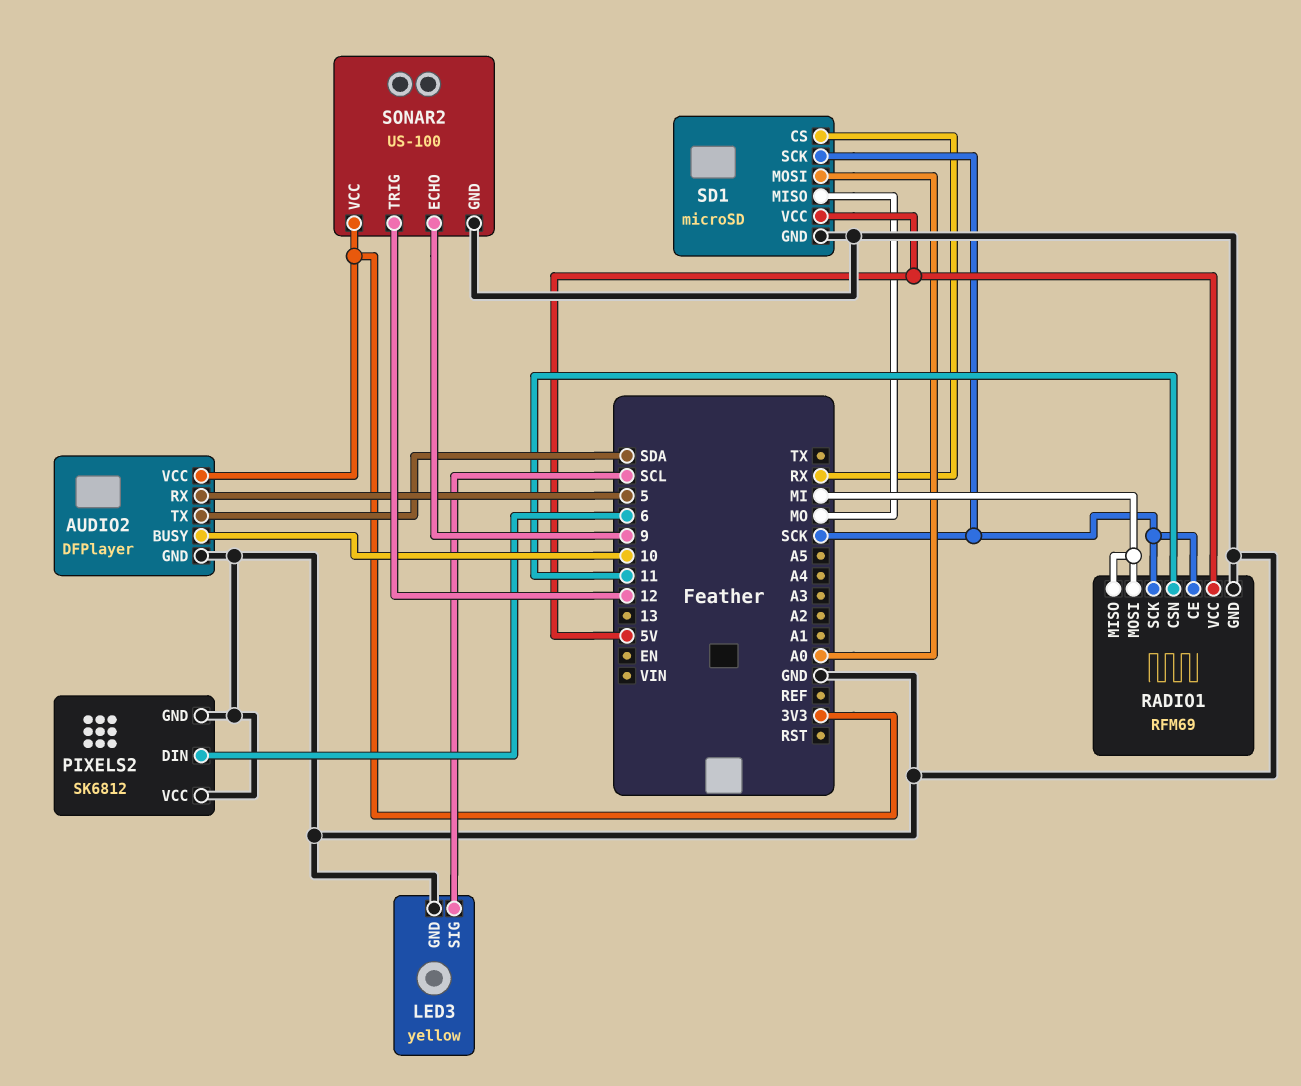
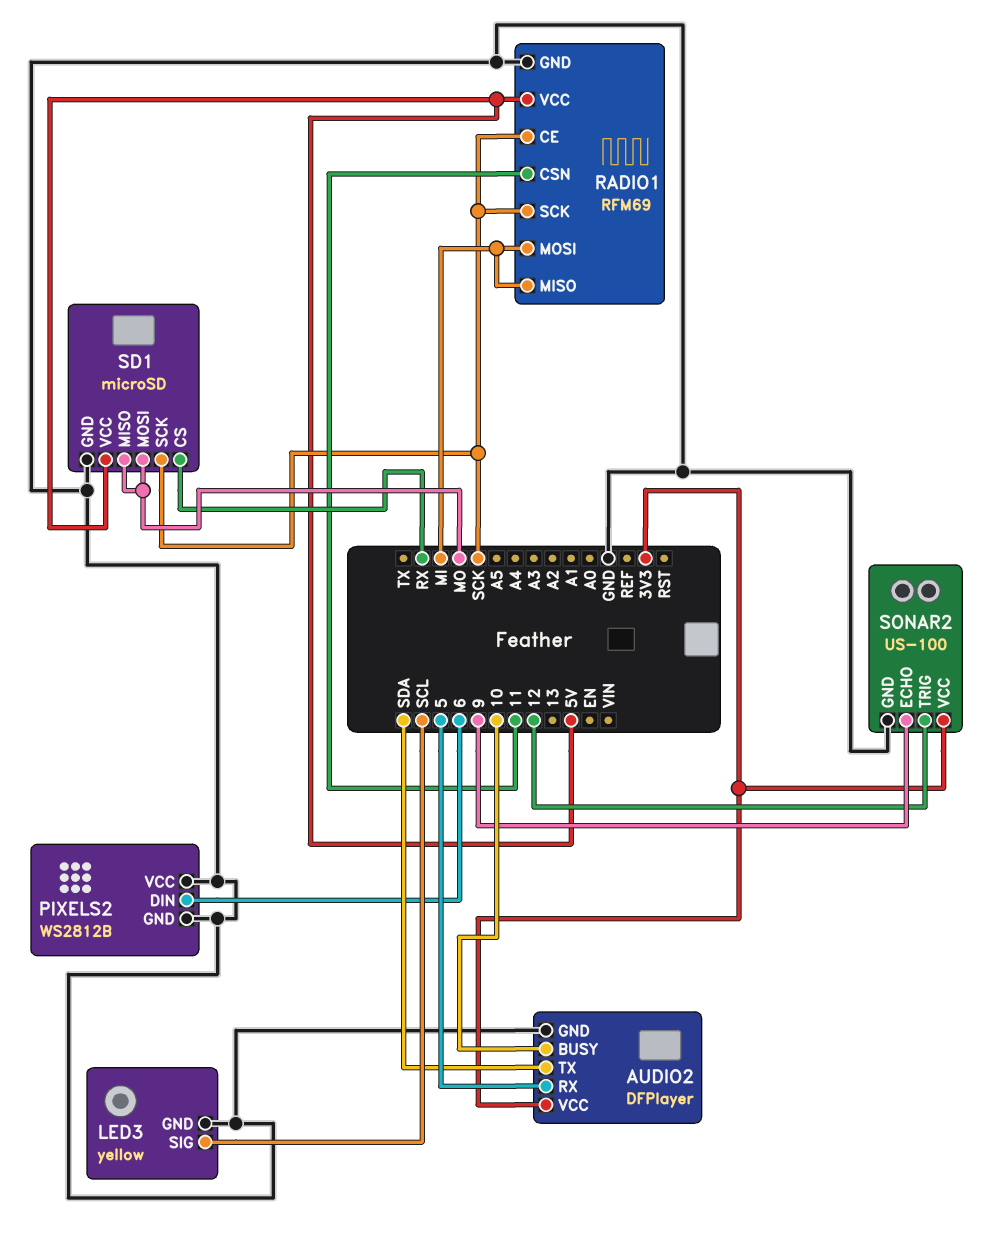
PIXELS2: SK6812 -> WS2812B
SD1 pin MOSI: A0 -> MO

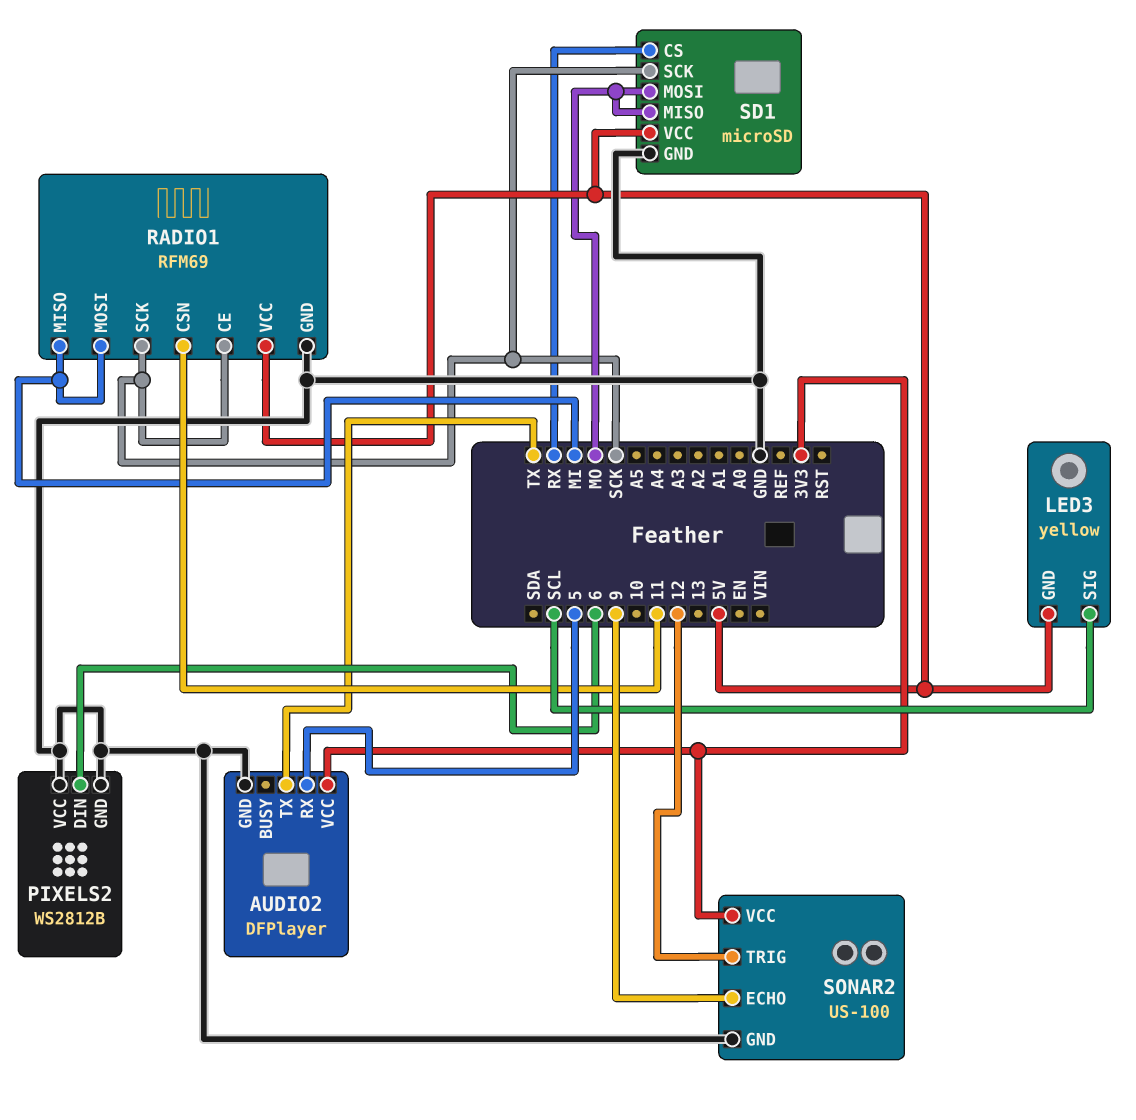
AUDIO2 pin BUSY: 10 -> none
AUDIO2 pin TX: SDA -> TX
LED3 pin GND: GND -> 5V

